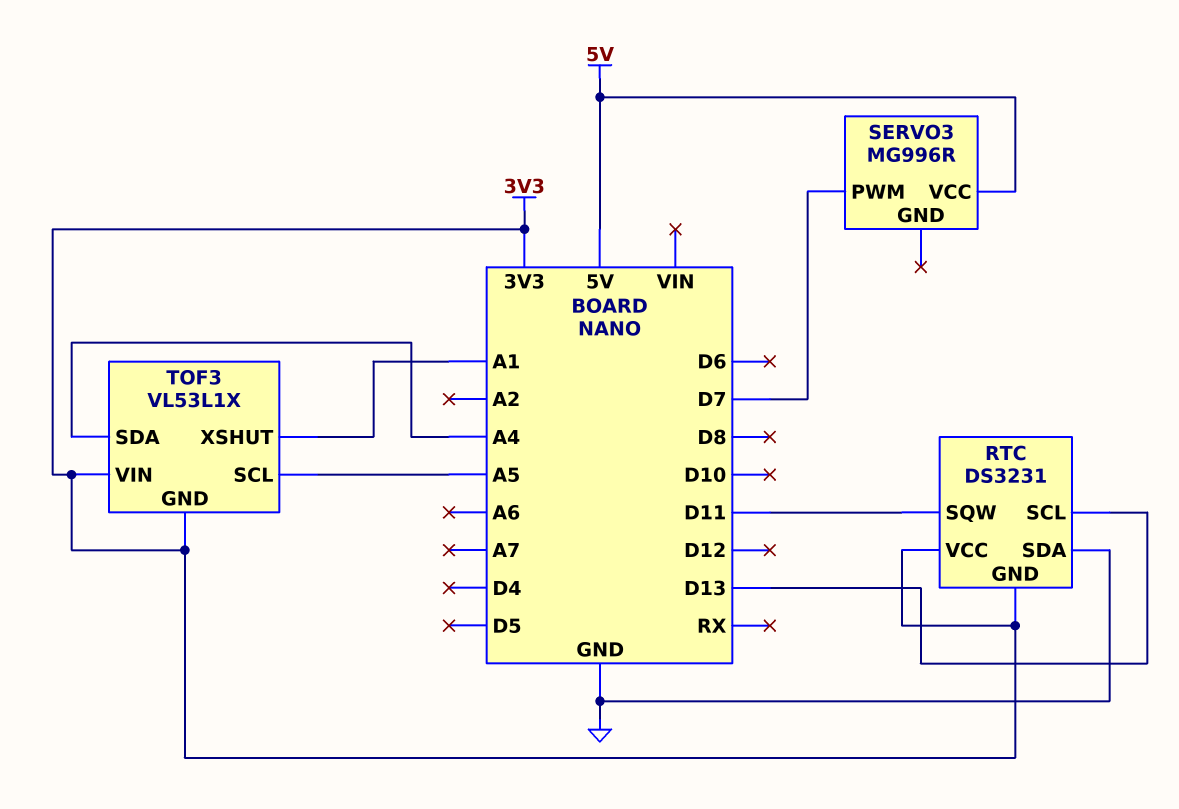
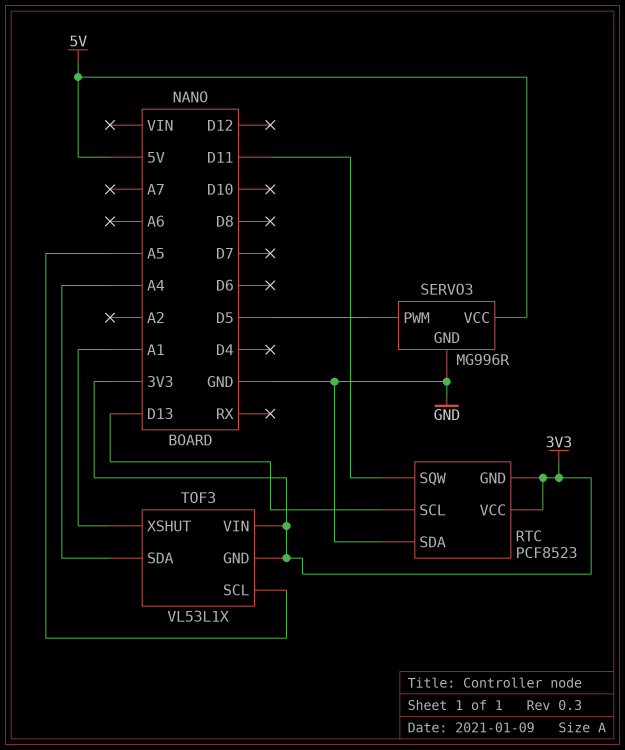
RTC: DS3231 -> PCF8523
SERVO3 pin GND: none -> GND
SERVO3 pin PWM: D7 -> D5

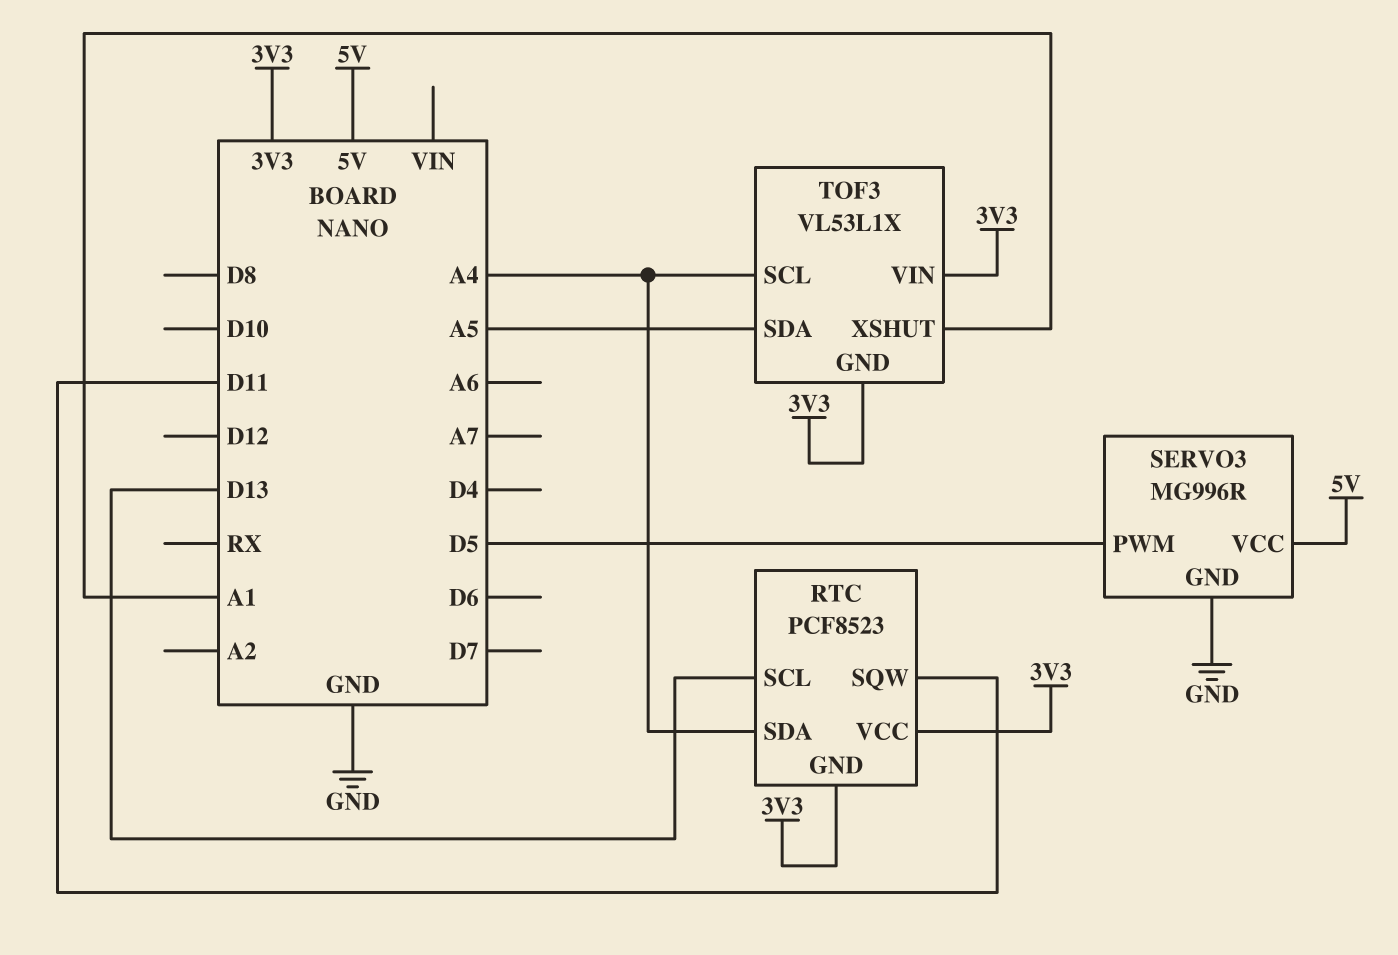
RTC pin SDA: GND -> A4
TOF3 pin SCL: A5 -> A4
TOF3 pin SDA: A4 -> A5

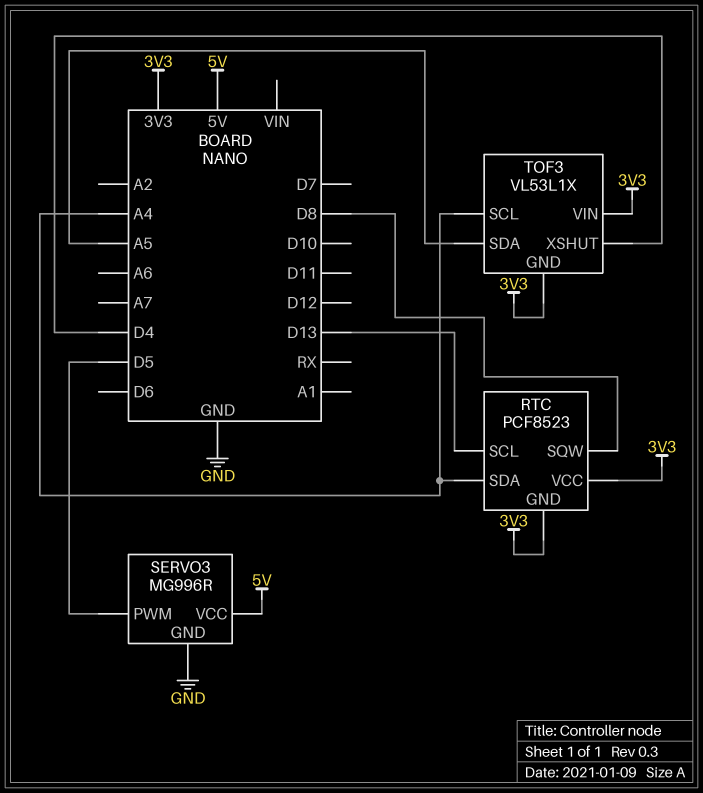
RTC pin SQW: D11 -> D8
TOF3 pin XSHUT: A1 -> D4

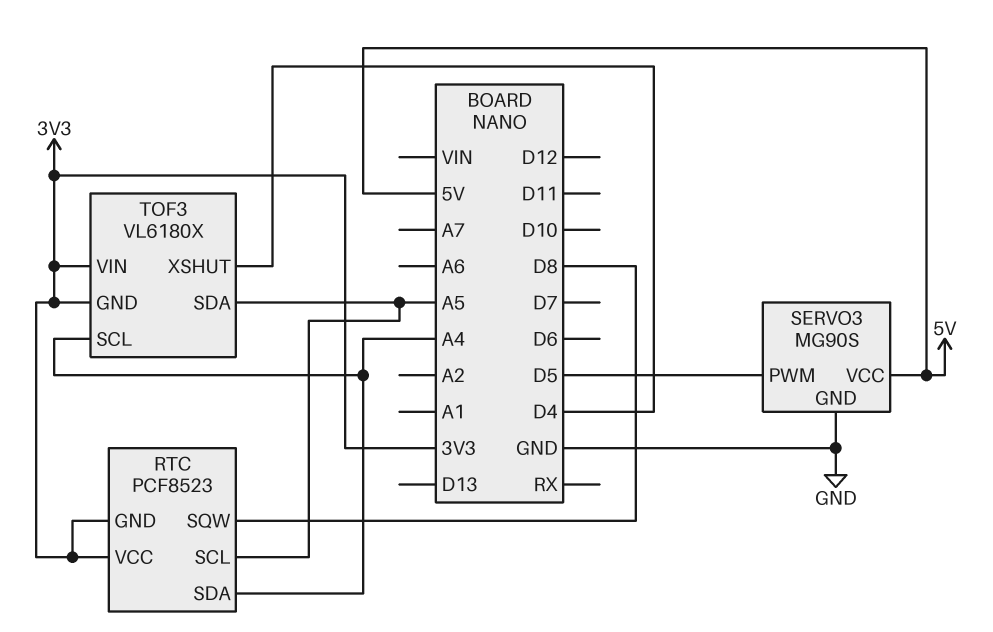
RTC pin SCL: D13 -> A5
SERVO3: MG996R -> MG90S
TOF3: VL53L1X -> VL6180X

